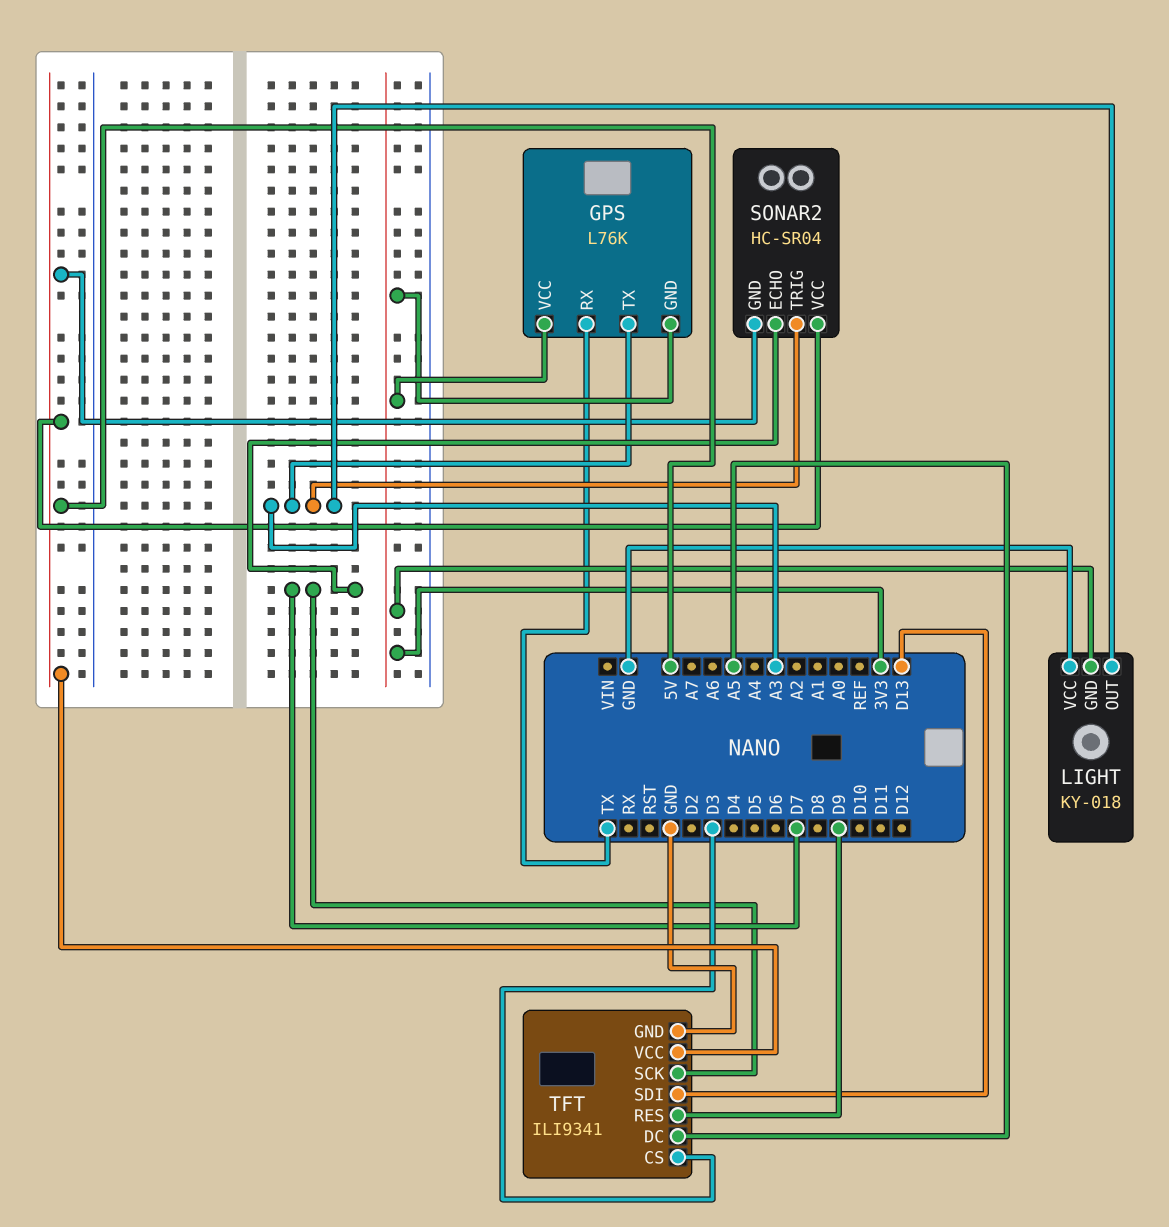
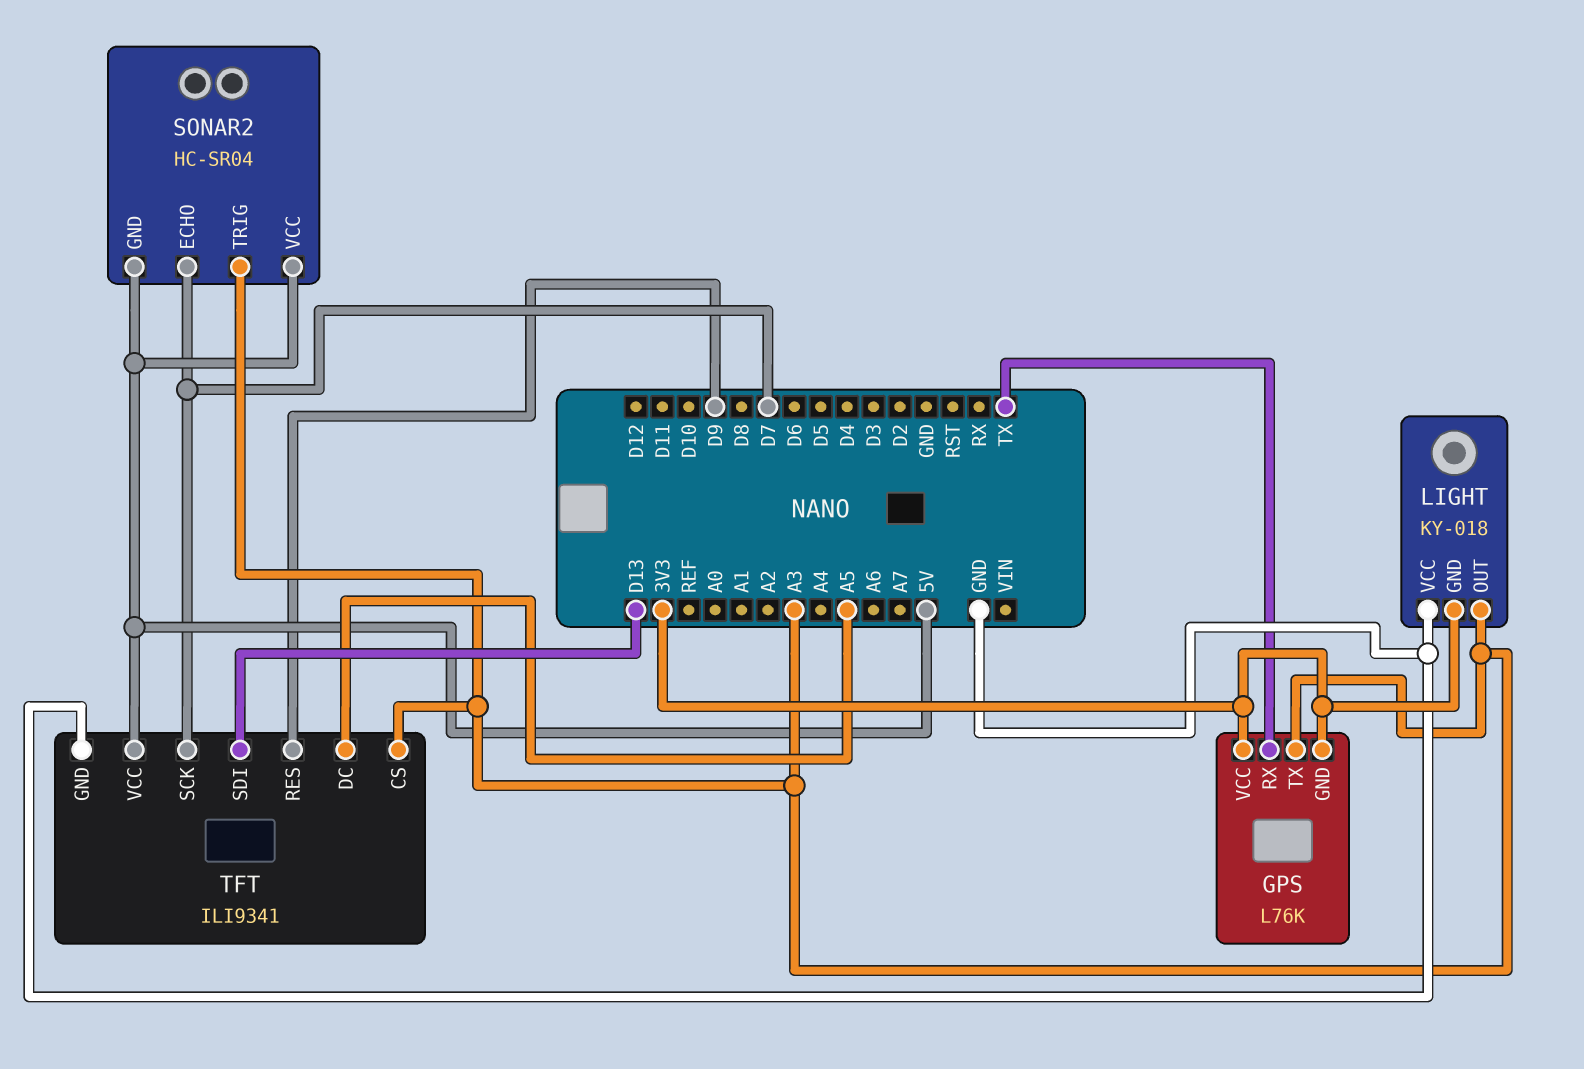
TFT pin CS: D3 -> A3

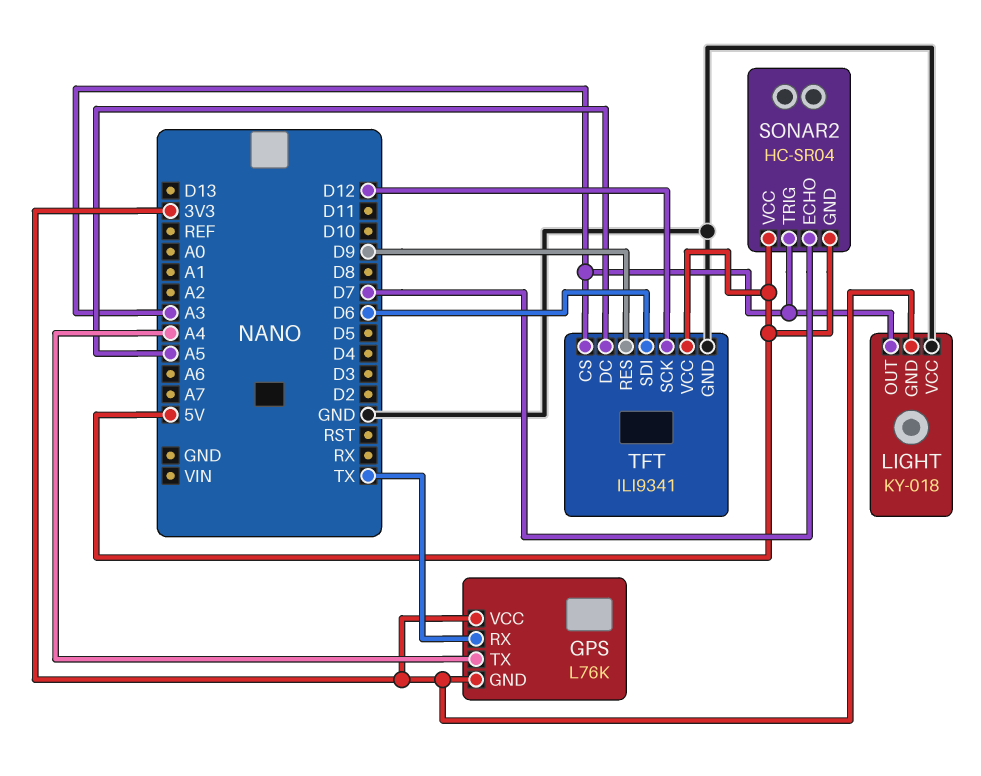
GPS pin TX: A3 -> A4
TFT pin SCK: D7 -> D12
TFT pin SDI: D13 -> D6

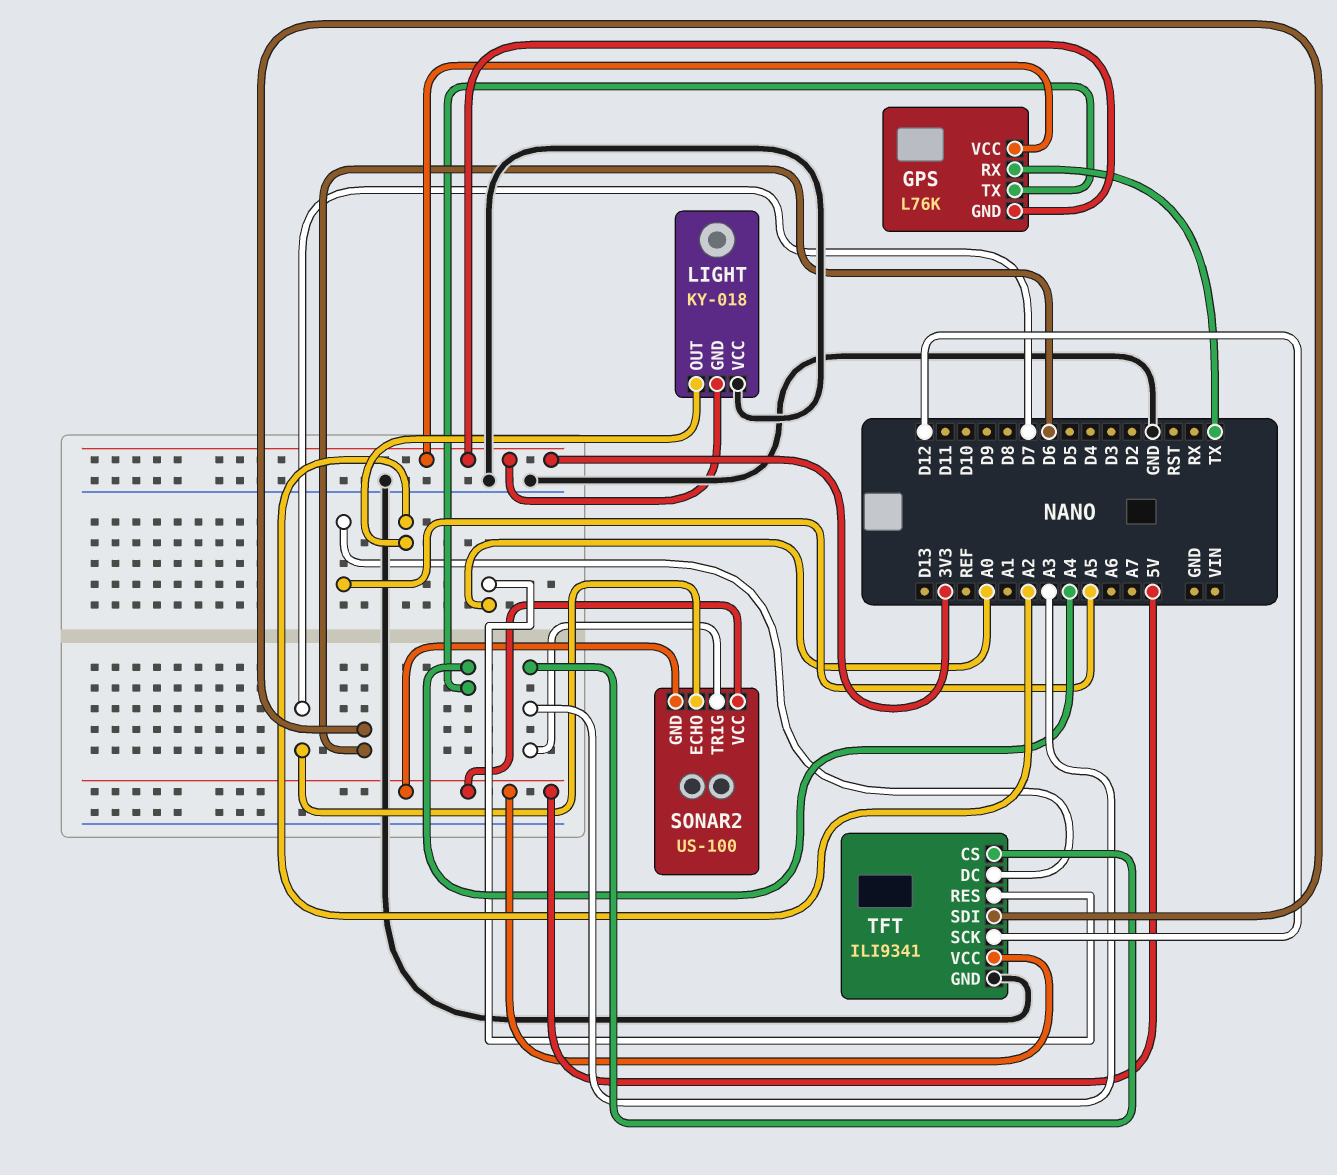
LIGHT pin OUT: A3 -> A2
SONAR2: HC-SR04 -> US-100
TFT pin RES: D9 -> A0

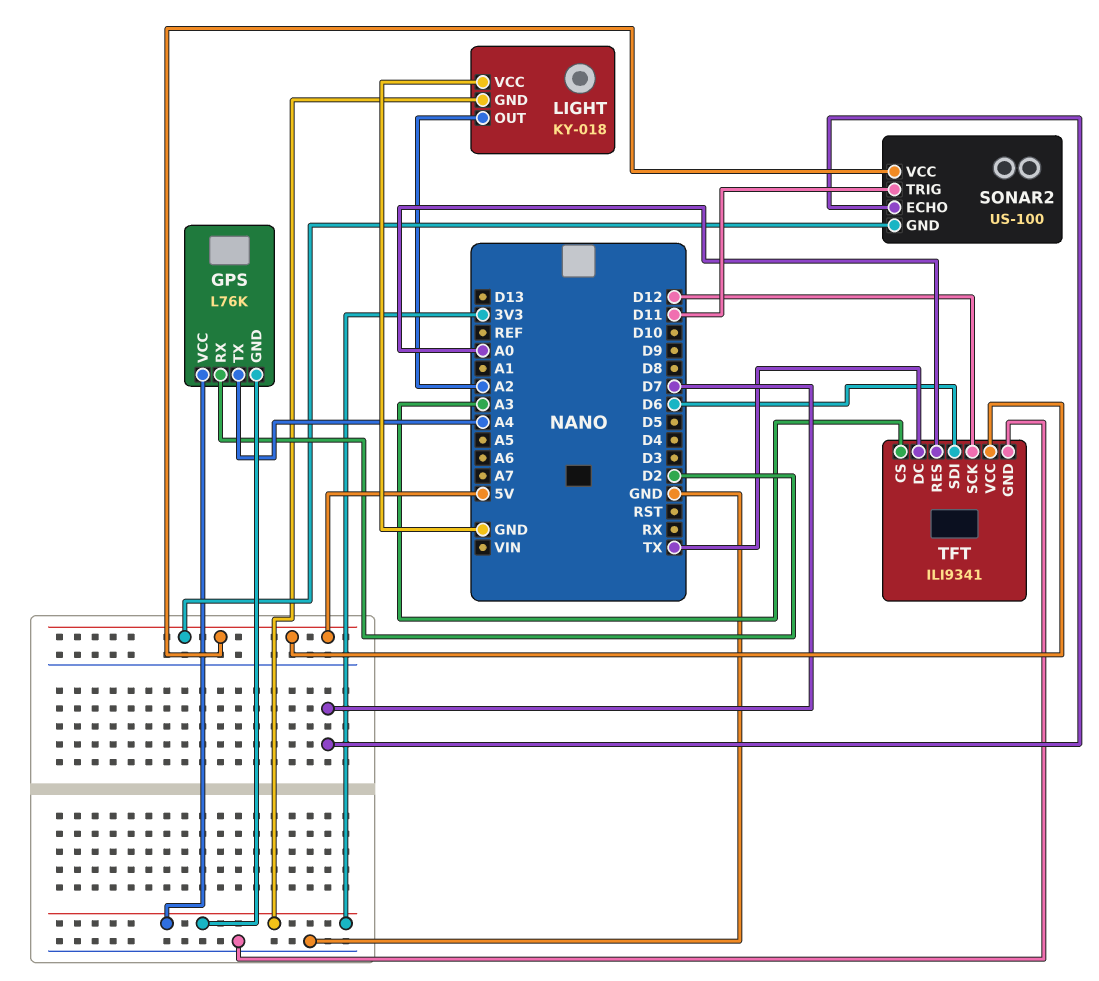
GPS pin RX: TX -> D2
SONAR2 pin TRIG: A3 -> D11
TFT pin DC: A5 -> TX

